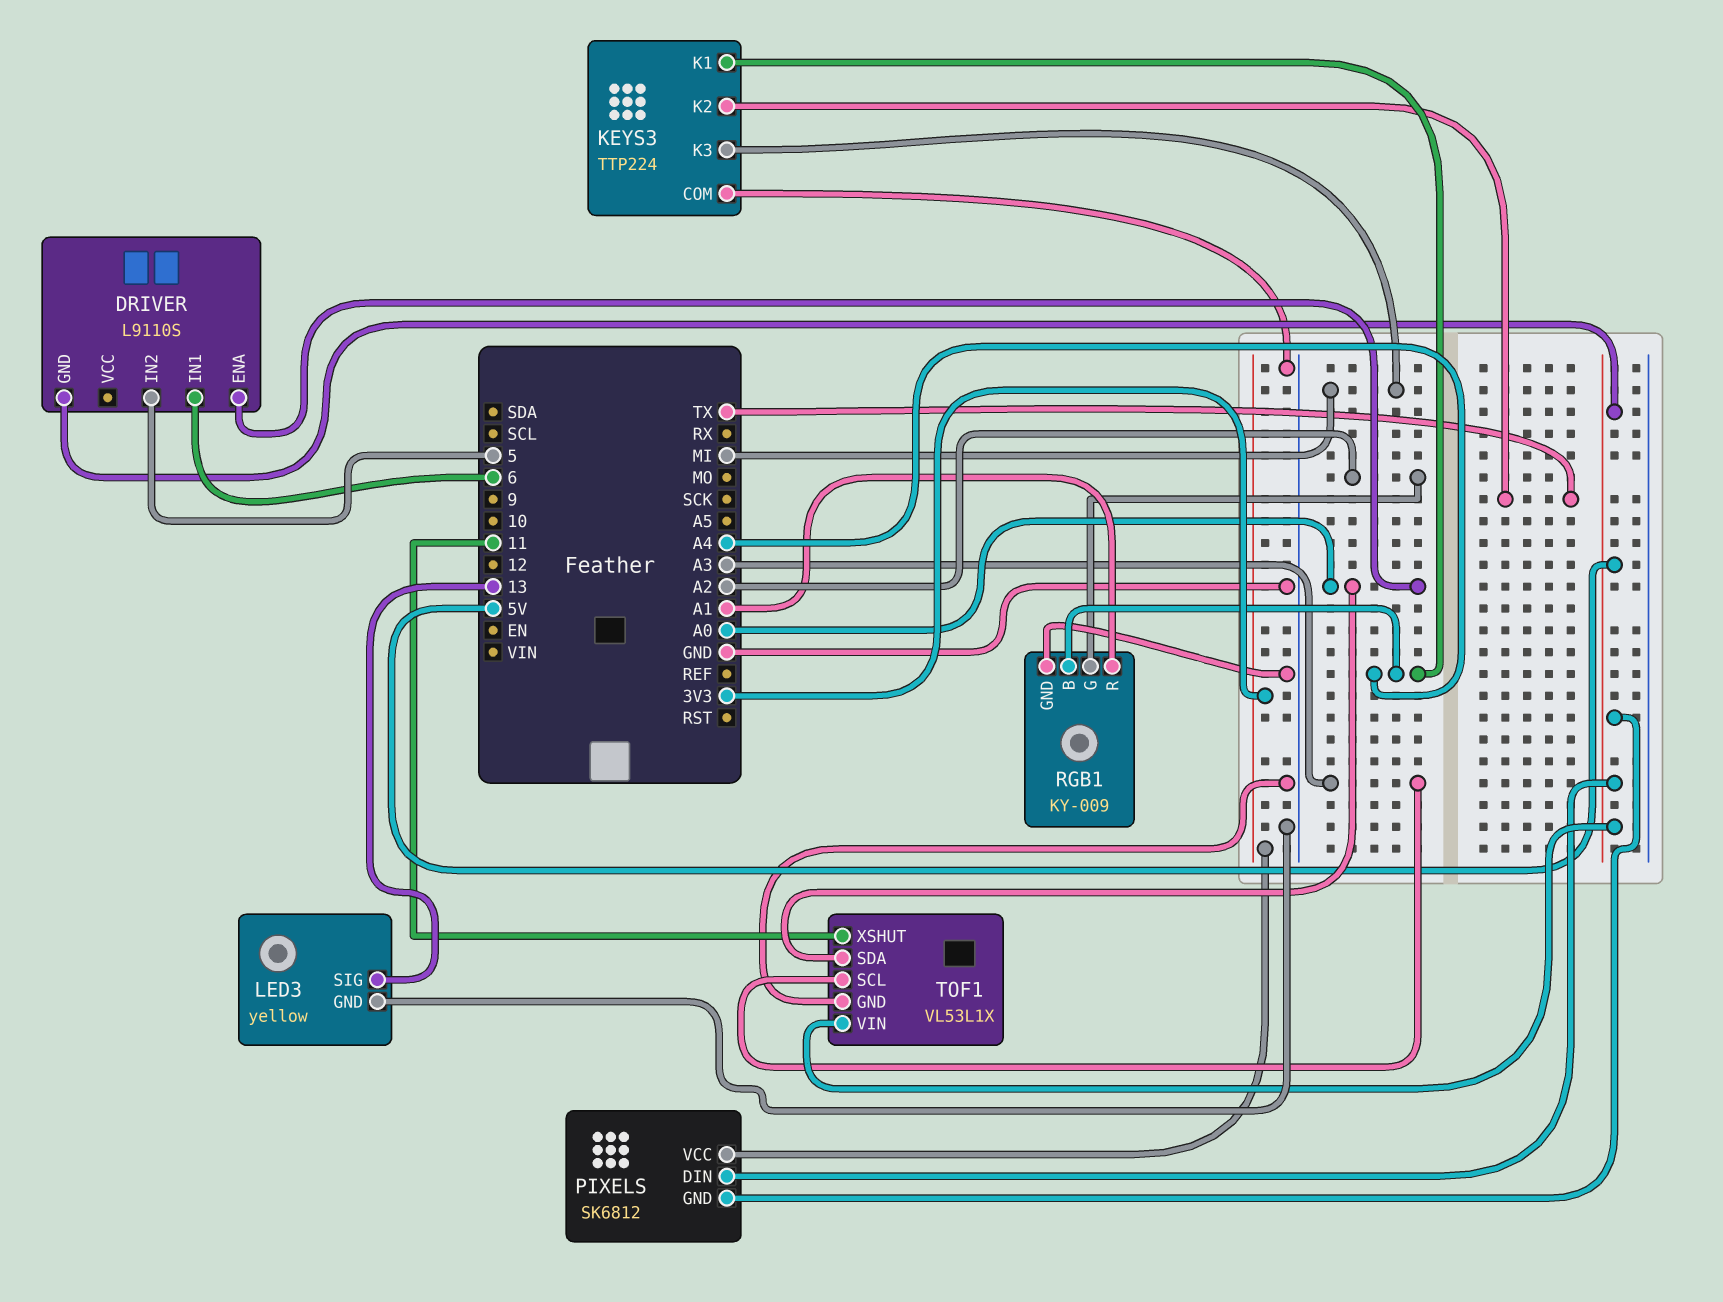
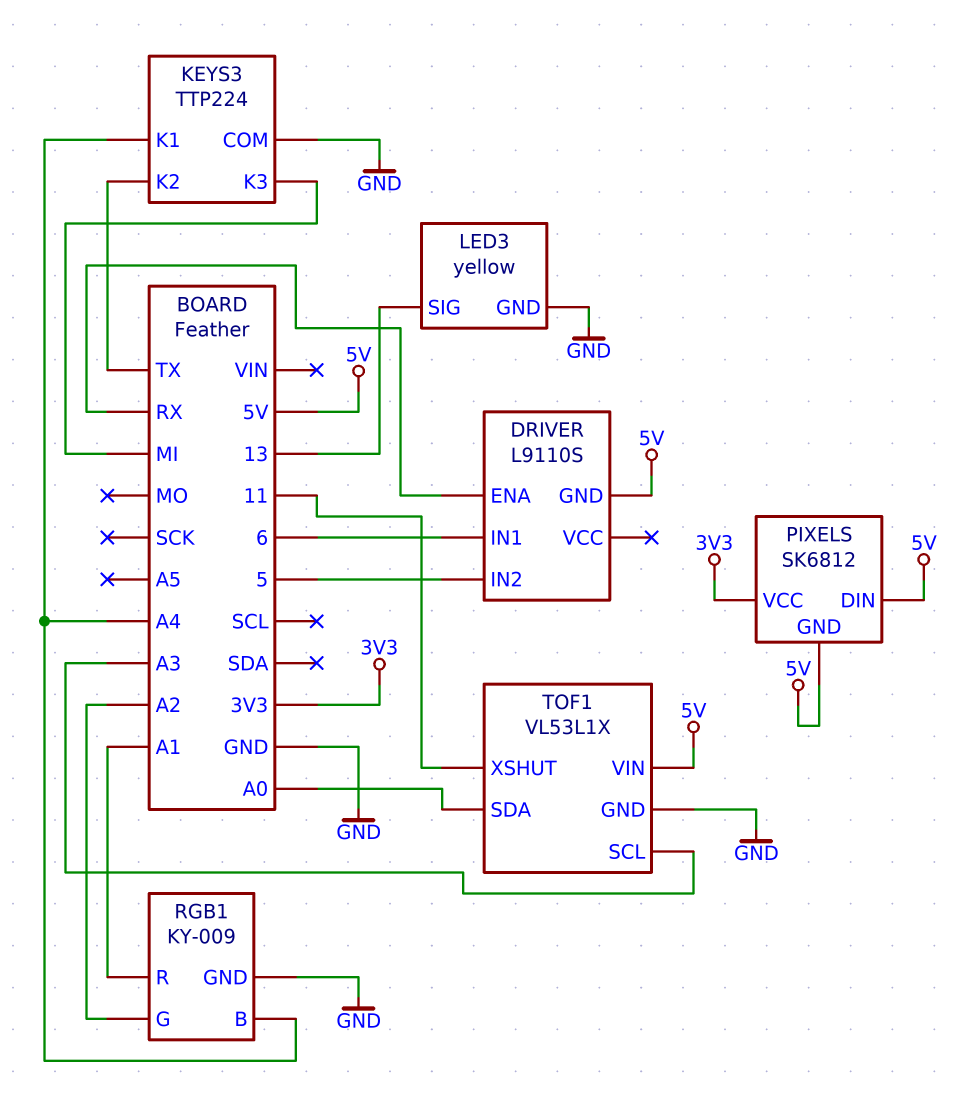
DRIVER pin ENA: A0 -> RX

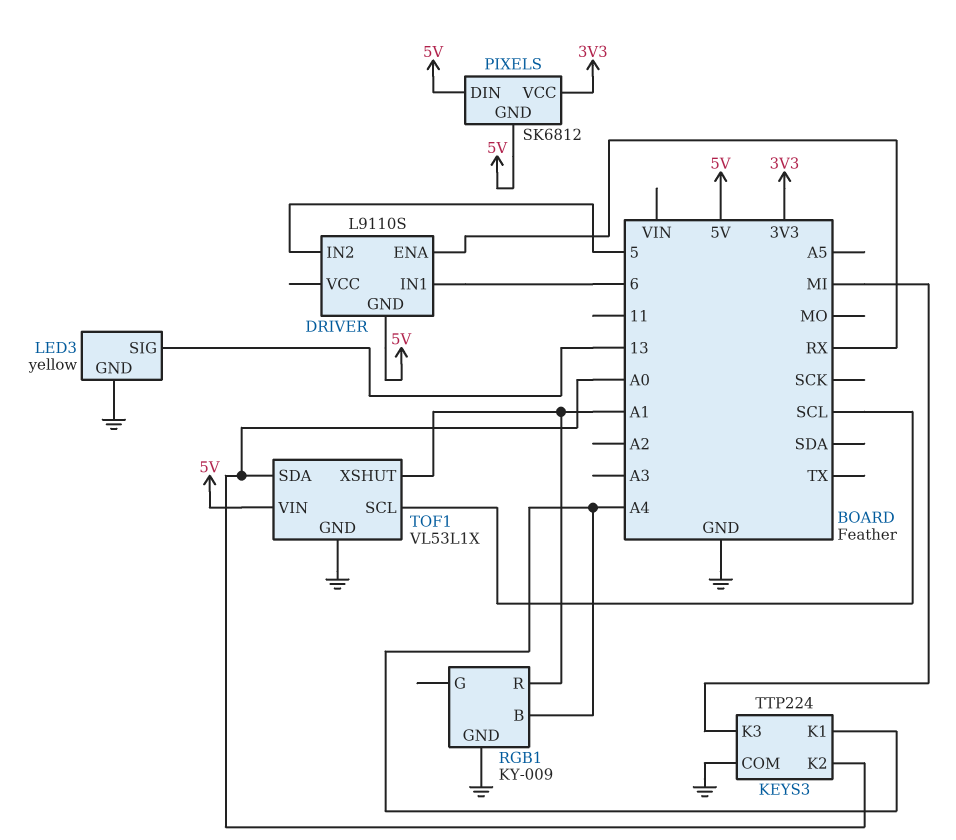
KEYS3 pin K2: TX -> A0
RGB1 pin G: A2 -> none
TOF1 pin SCL: A3 -> SCL
TOF1 pin XSHUT: 11 -> A1

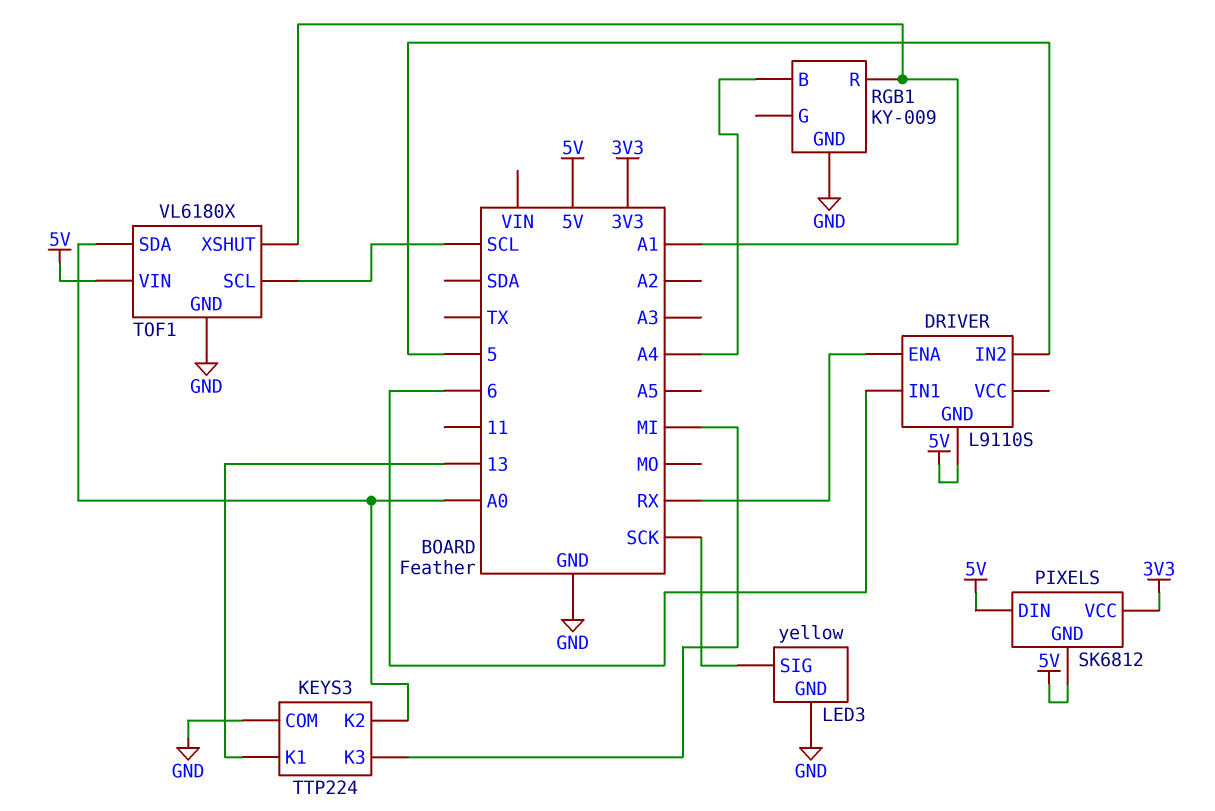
KEYS3 pin K1: A4 -> 13
LED3 pin SIG: 13 -> SCK
TOF1: VL53L1X -> VL6180X

